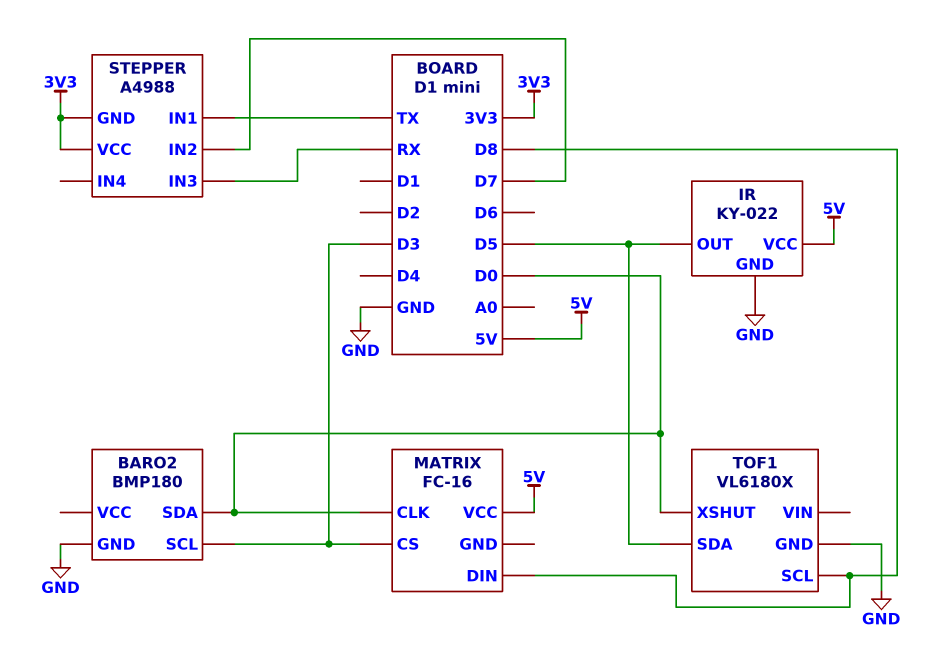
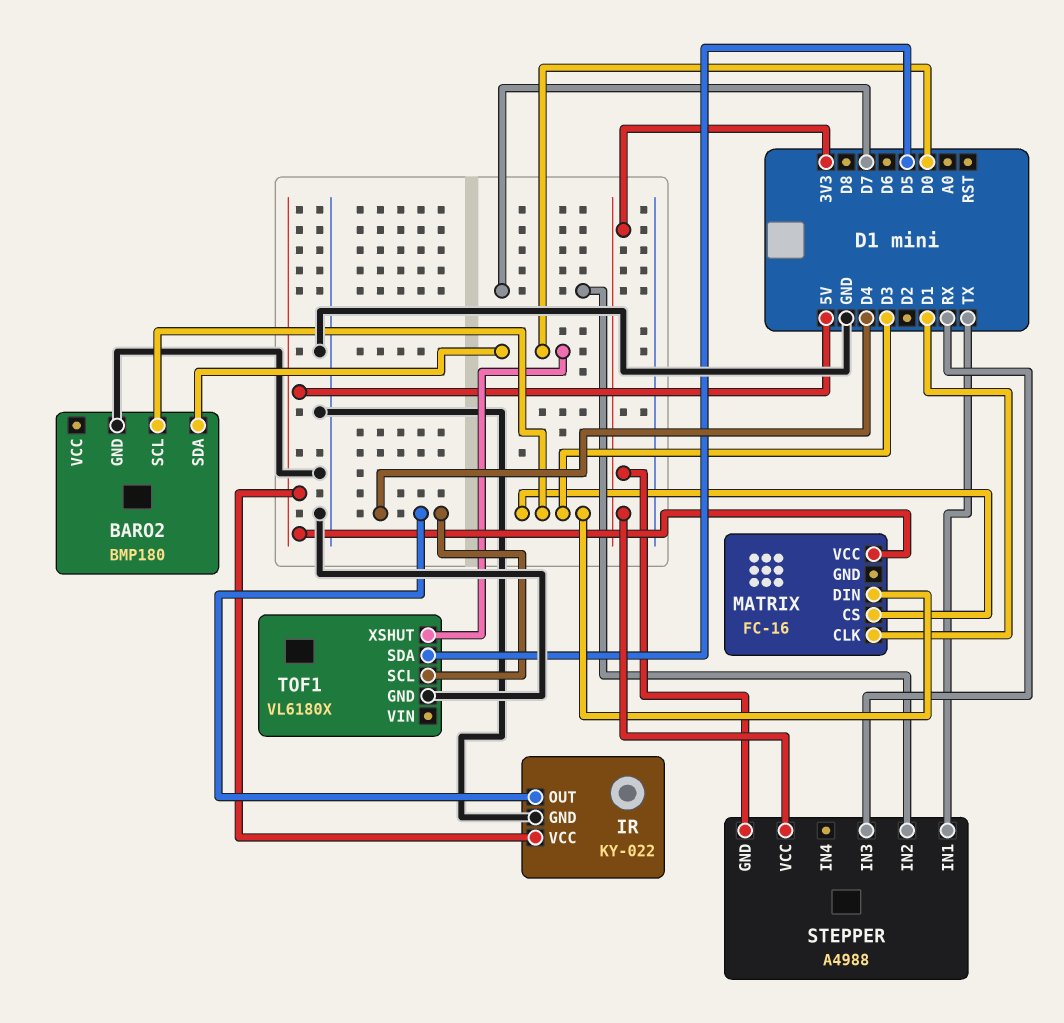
IR pin OUT: D5 -> D4
MATRIX pin CLK: D0 -> D1
MATRIX pin DIN: D8 -> D3
TOF1 pin SCL: D8 -> D4

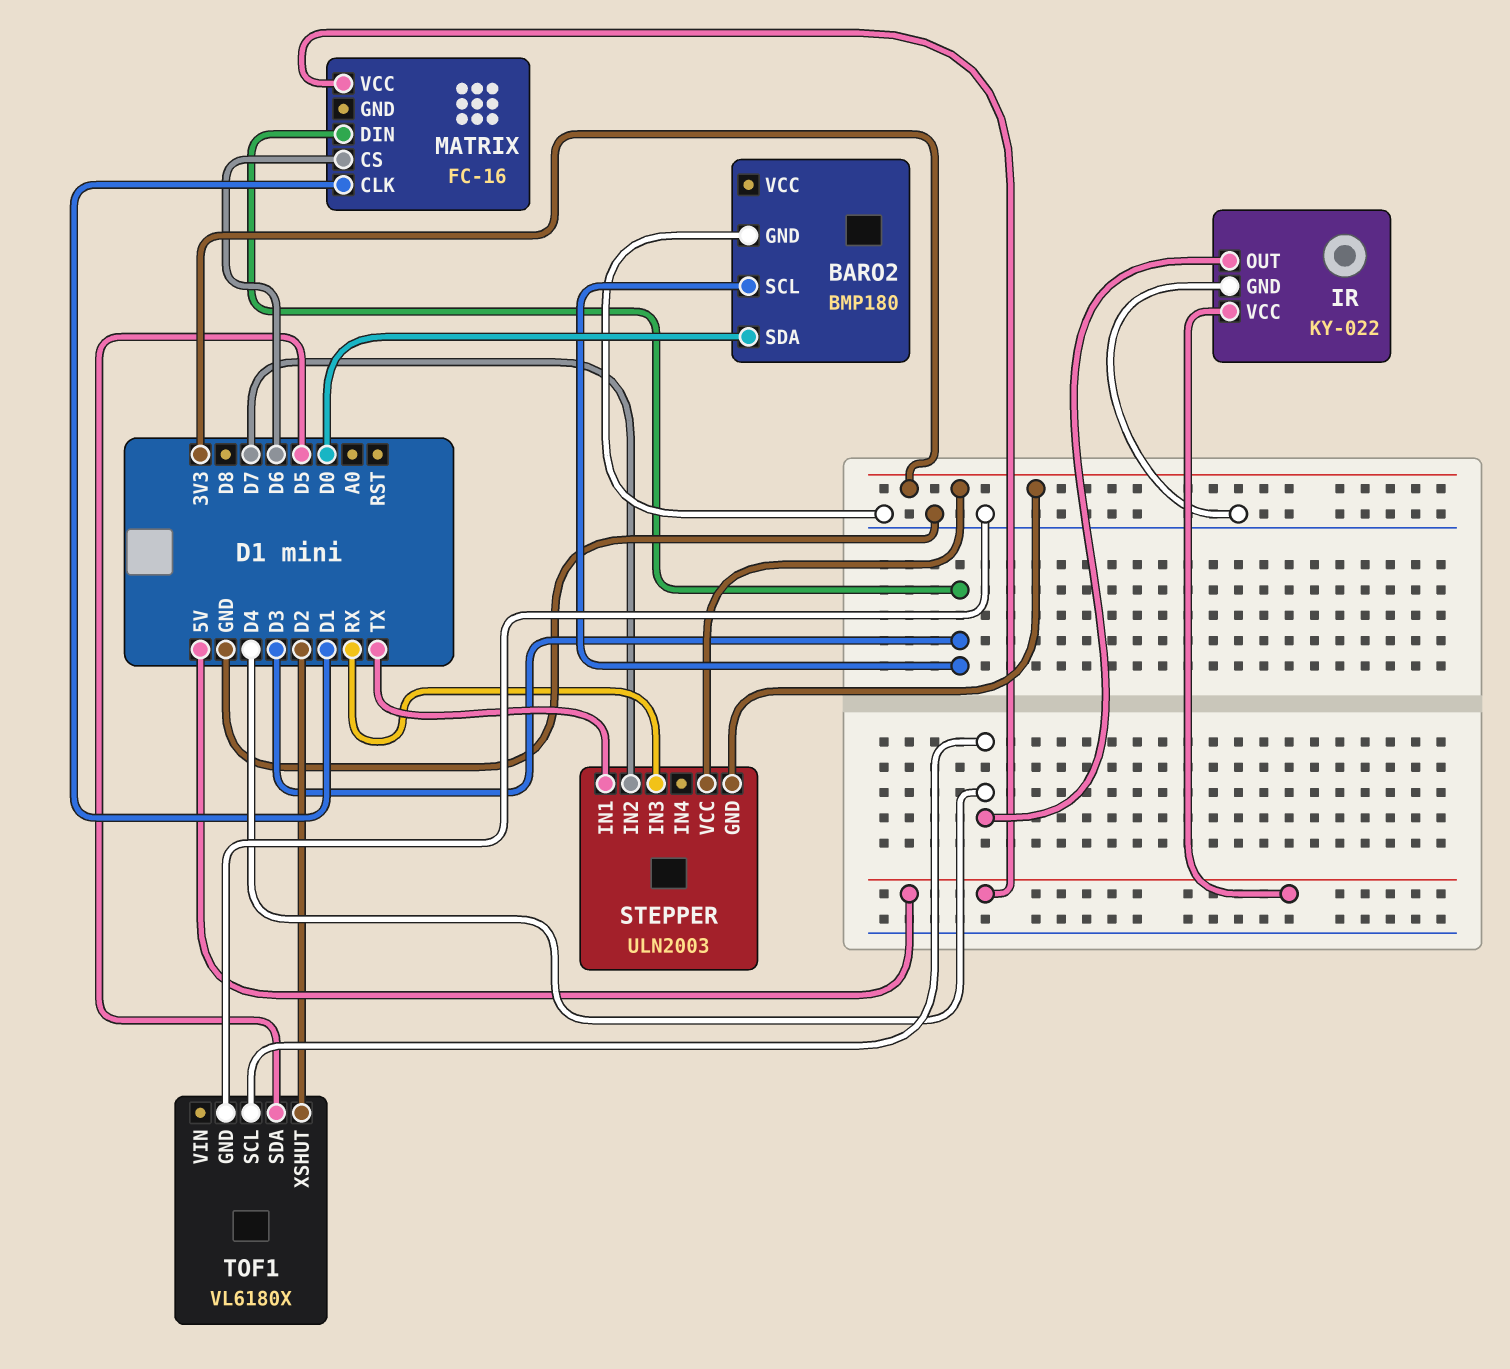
MATRIX pin CS: D3 -> D6
STEPPER: A4988 -> ULN2003
TOF1 pin XSHUT: D0 -> D2

